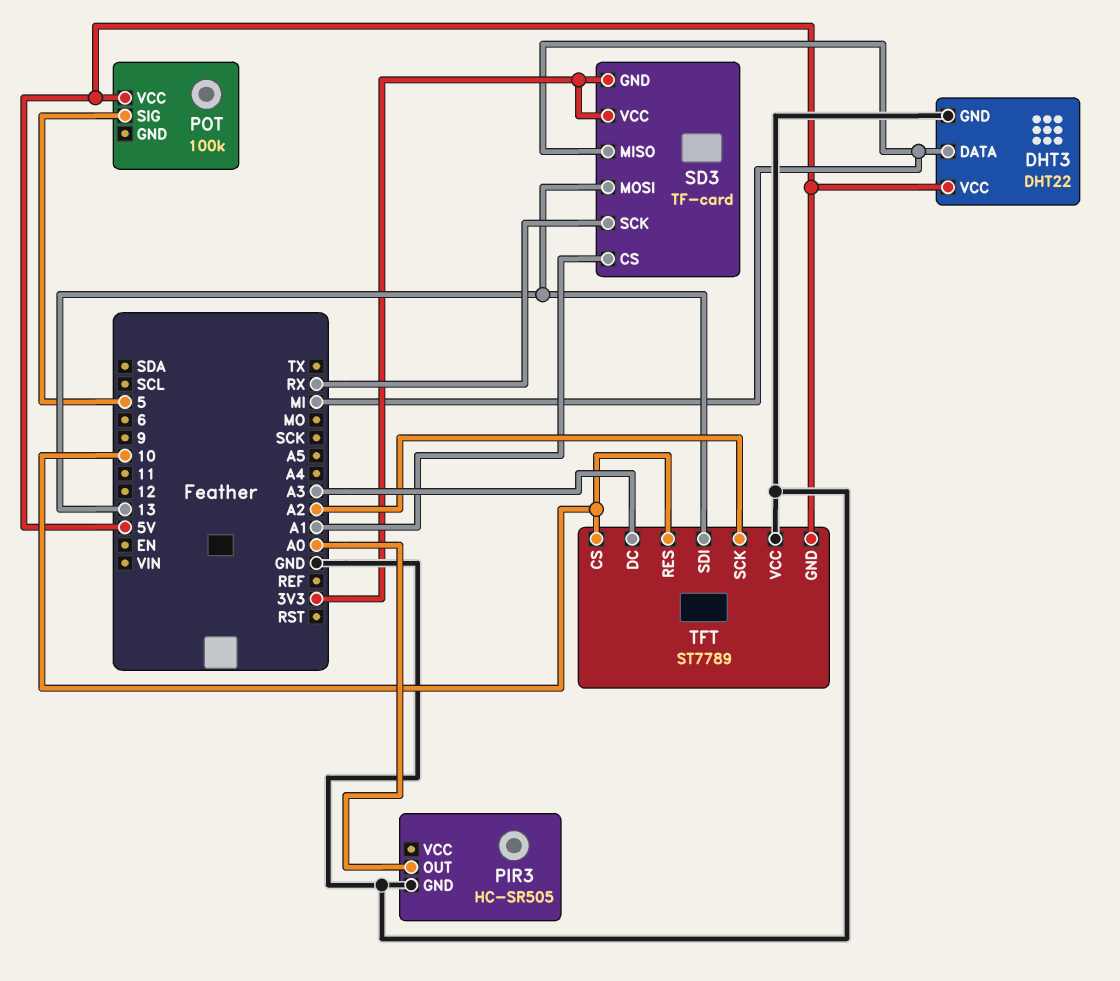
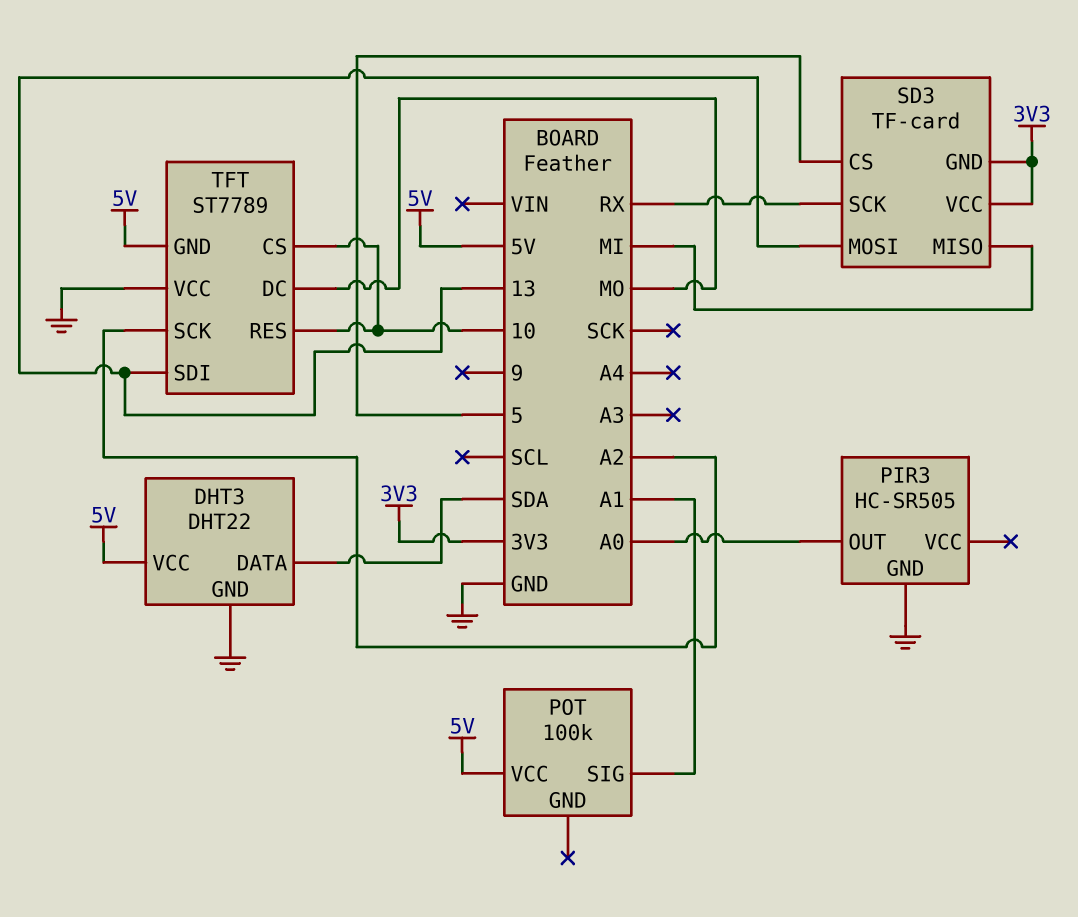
DHT3 pin DATA: MI -> SDA
POT pin SIG: 5 -> A1
SD3 pin CS: A1 -> 5
TFT pin DC: A3 -> MO

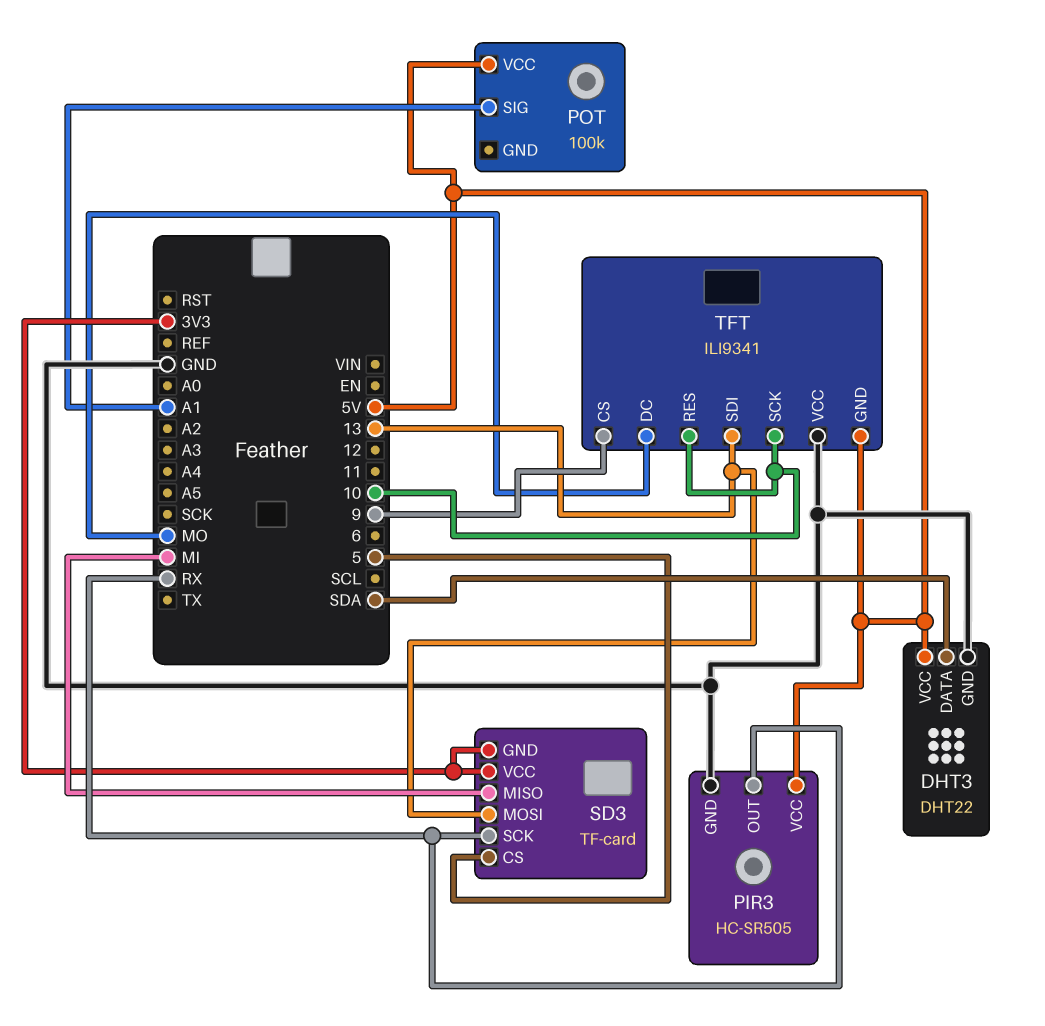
PIR3 pin OUT: A0 -> RX
PIR3 pin VCC: none -> 5V
TFT: ST7789 -> ILI9341
TFT pin CS: 10 -> 9
TFT pin SCK: A2 -> 10

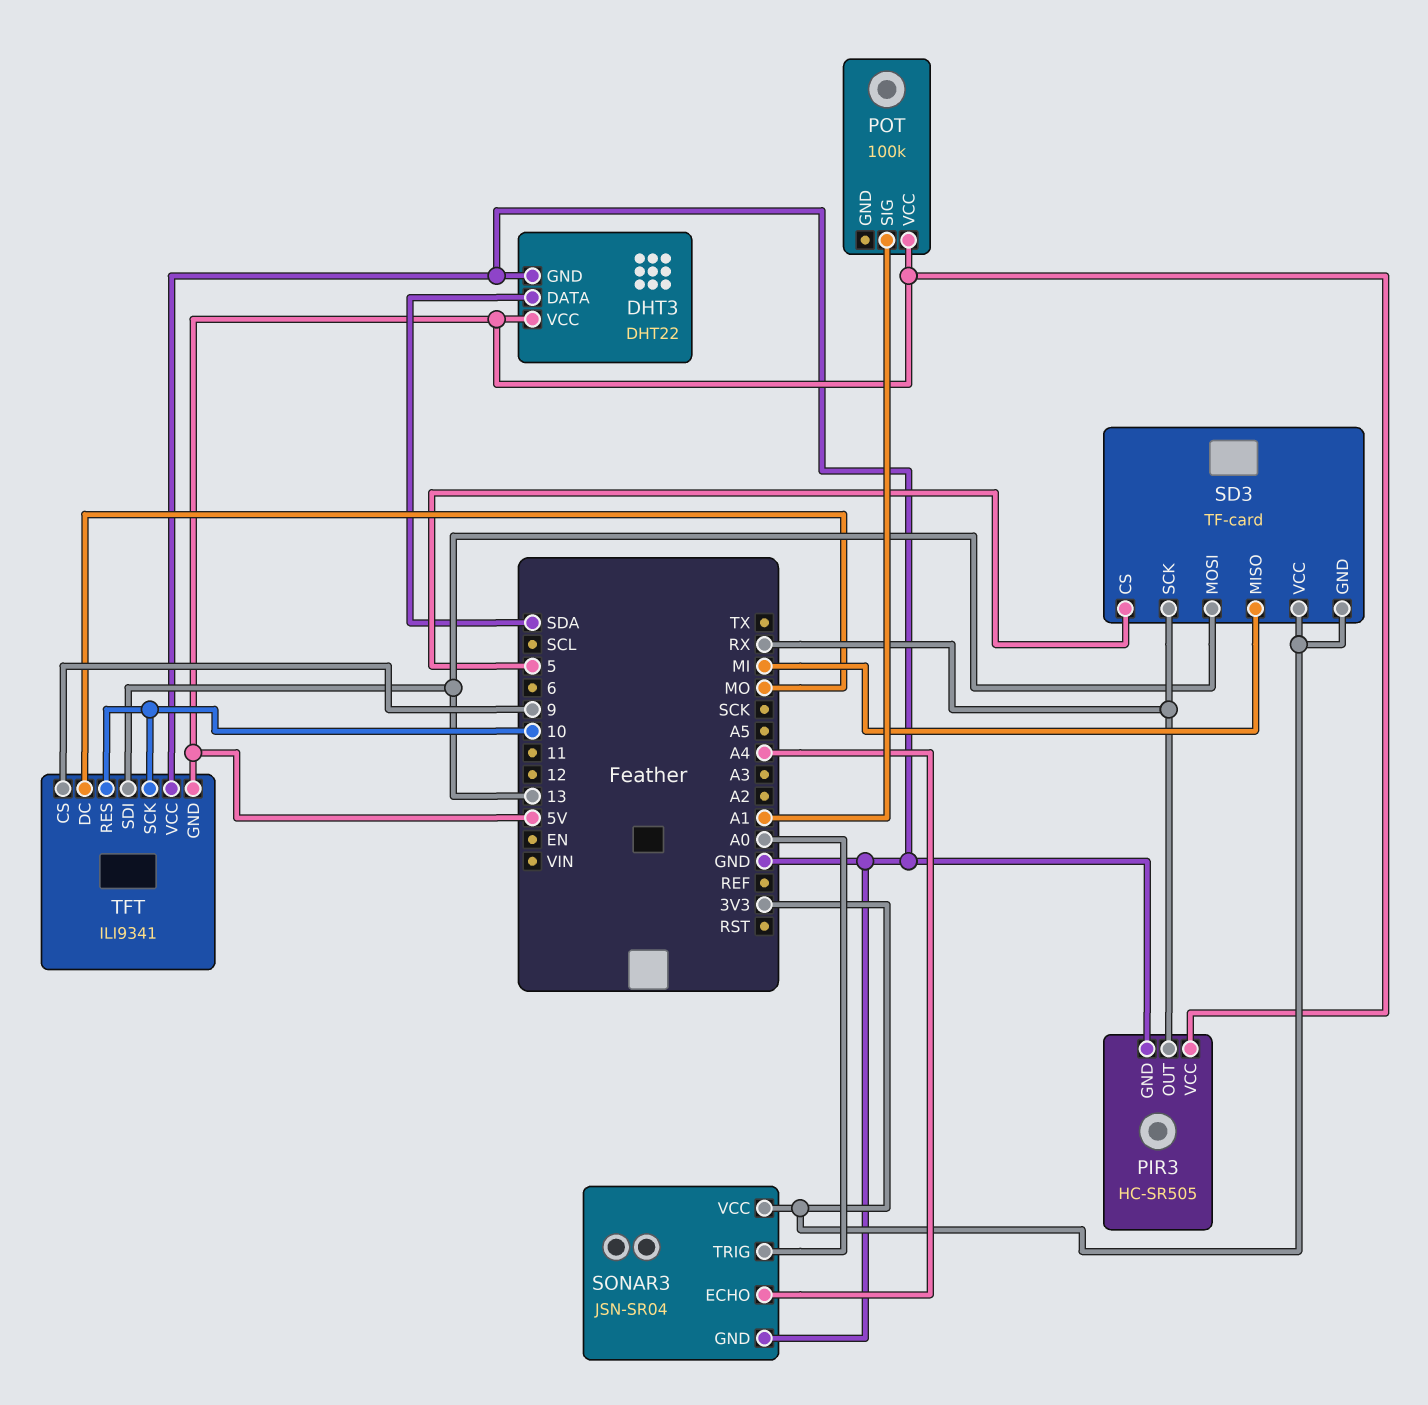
SONAR3: none -> JSN-SR04
SONAR3 pin ECHO: none -> A4
SONAR3 pin GND: none -> GND
SONAR3 pin TRIG: none -> A0
SONAR3 pin VCC: none -> 3V3

